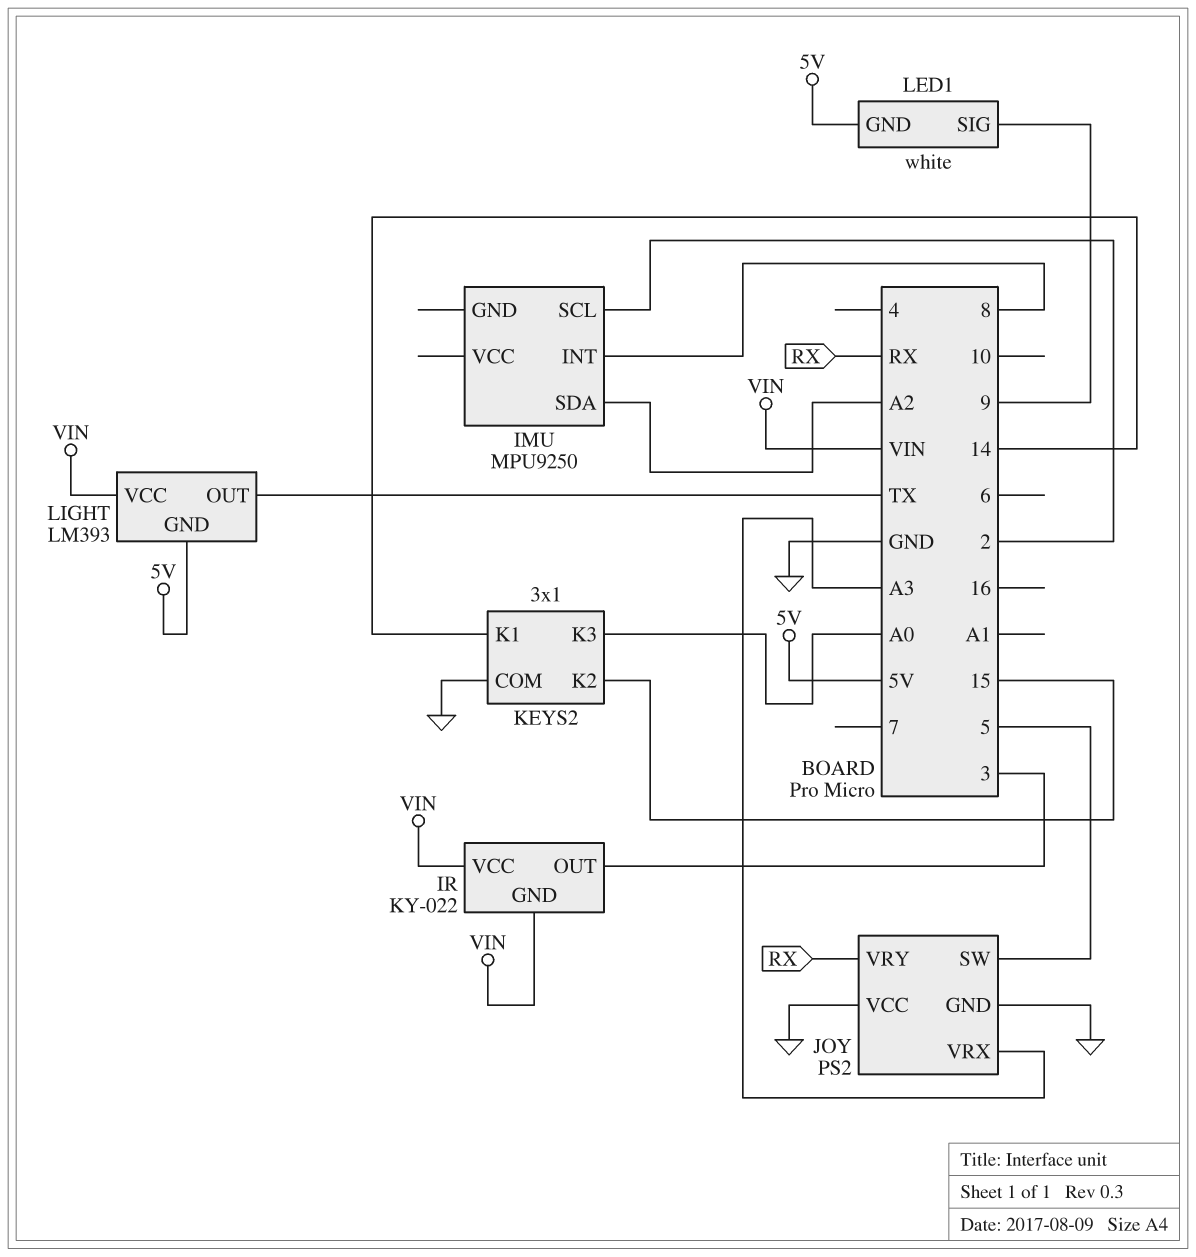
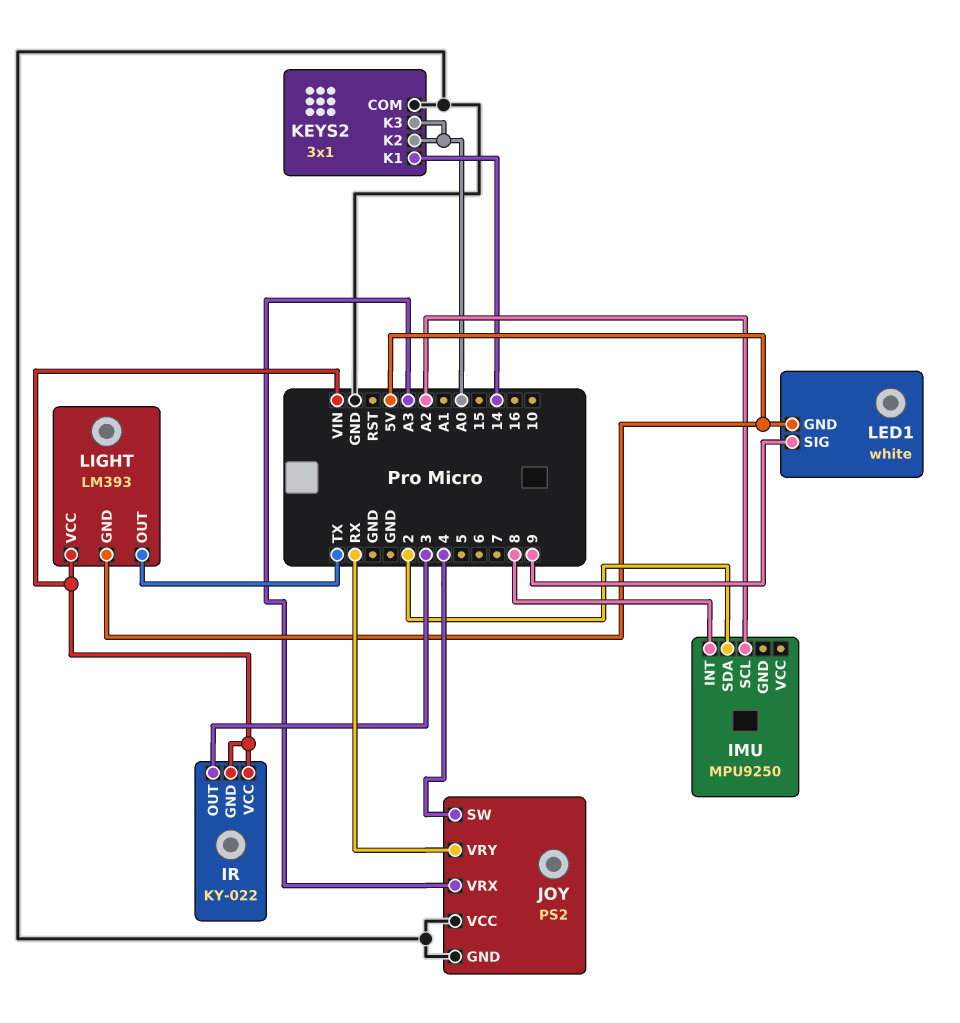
IMU pin SCL: 2 -> A2
IMU pin SDA: A2 -> 2
JOY pin SW: 5 -> 4
KEYS2 pin K2: 15 -> A0

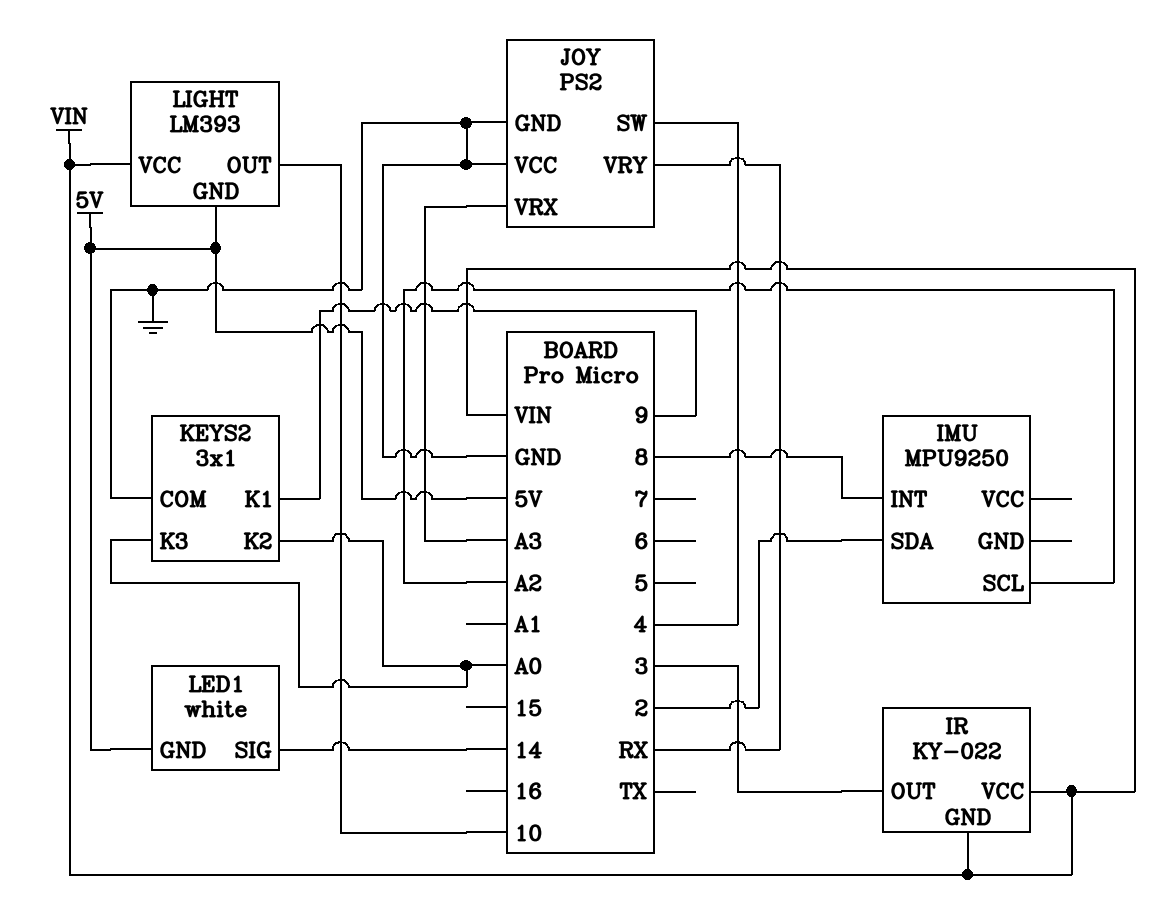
KEYS2 pin K1: 14 -> 9
LED1 pin SIG: 9 -> 14
LIGHT pin OUT: TX -> 10

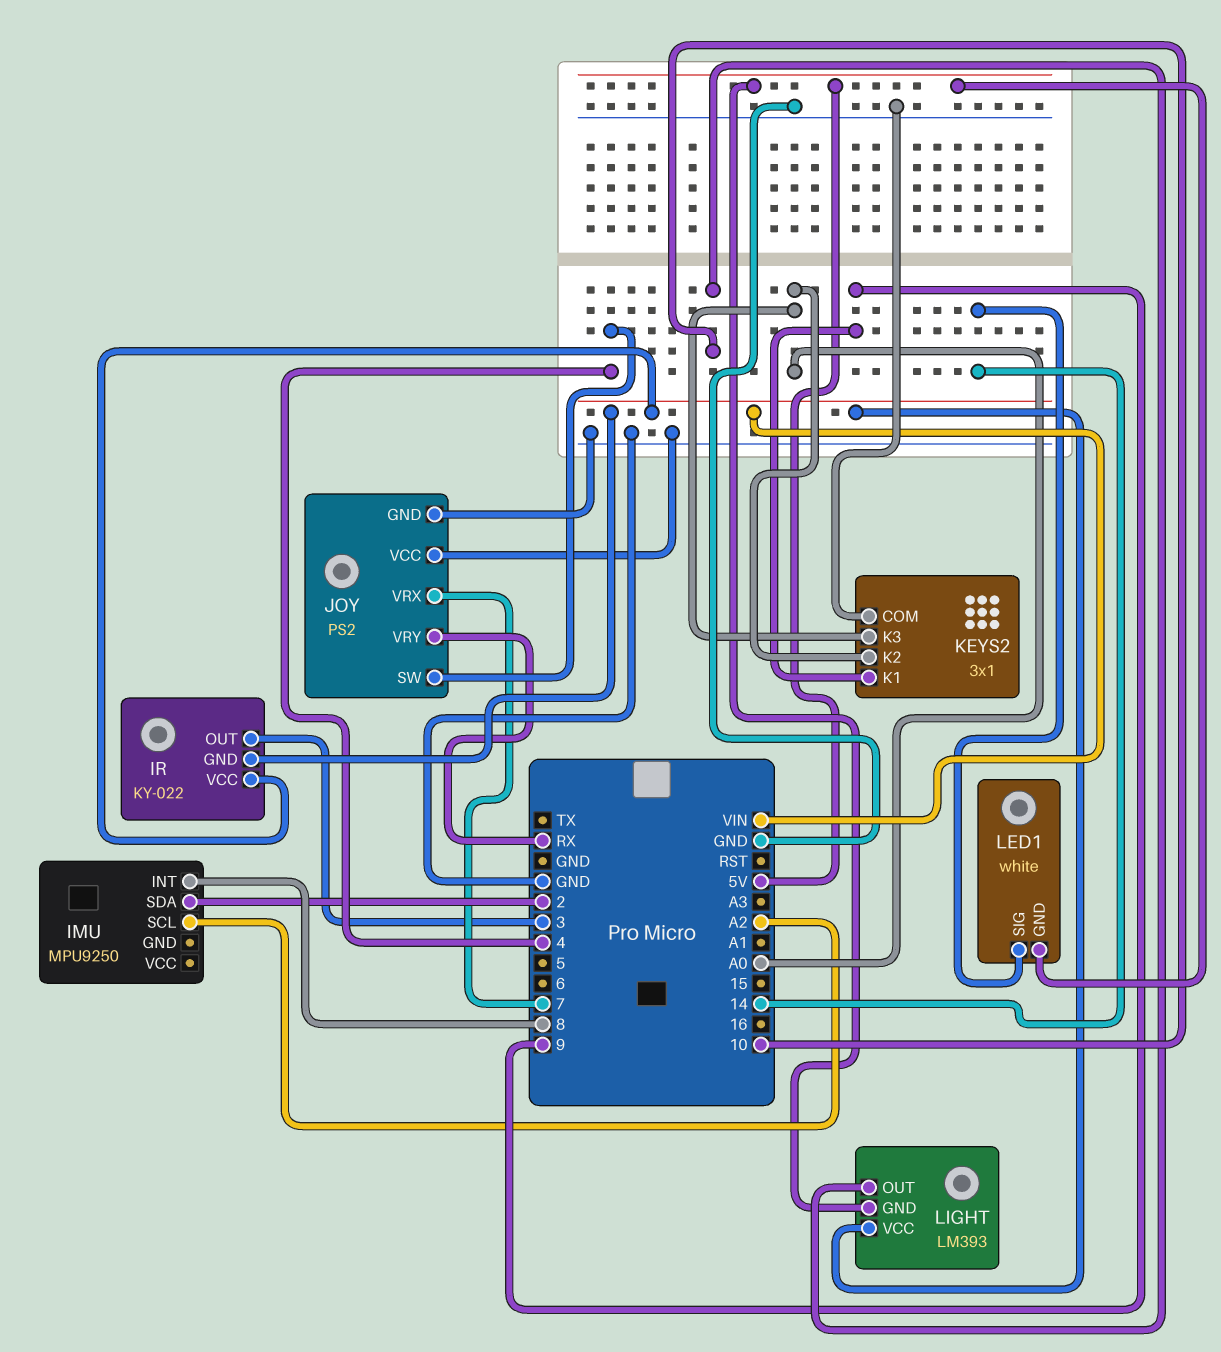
JOY pin VRX: A3 -> 7

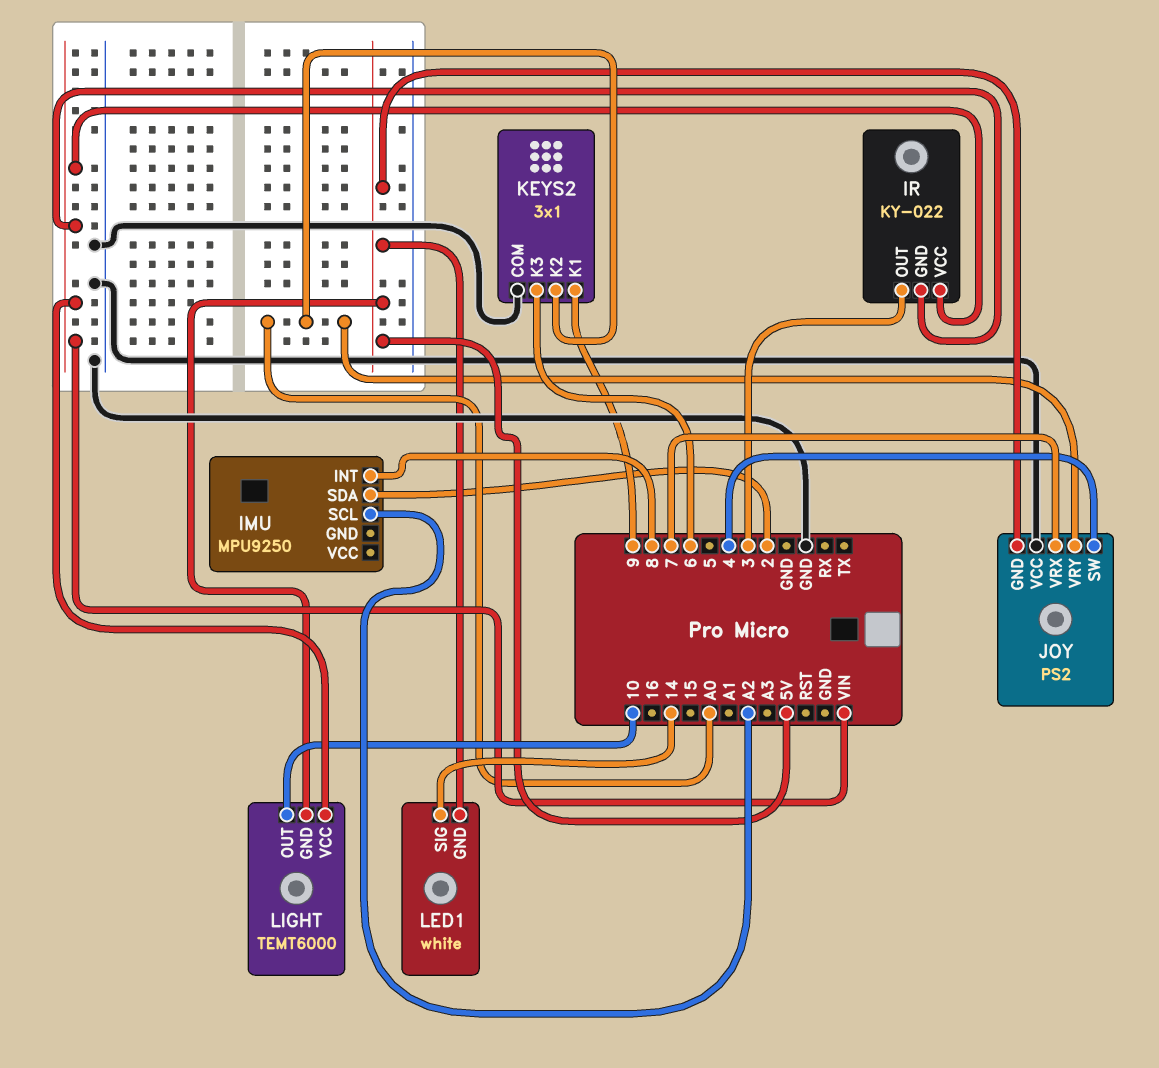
JOY pin GND: GND -> 5V
JOY pin VRY: RX -> A0
KEYS2 pin K3: A0 -> 6
LIGHT: LM393 -> TEMT6000

